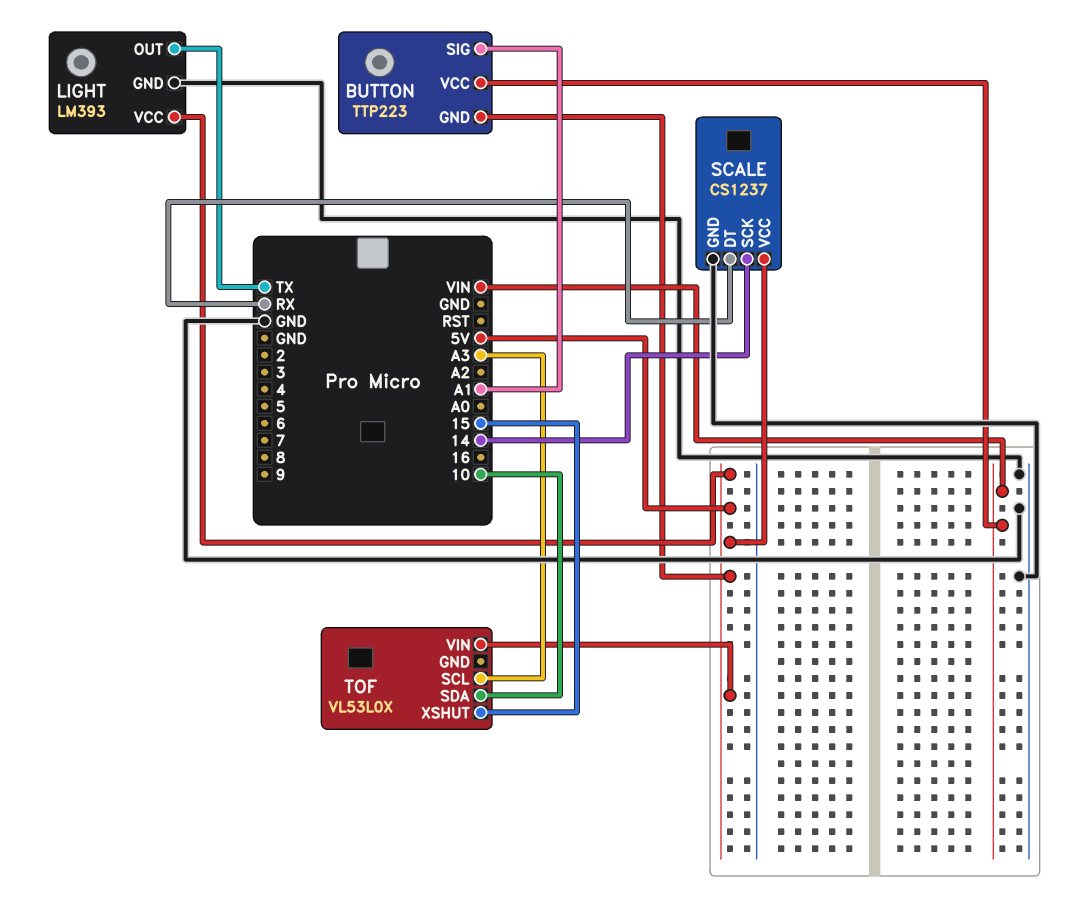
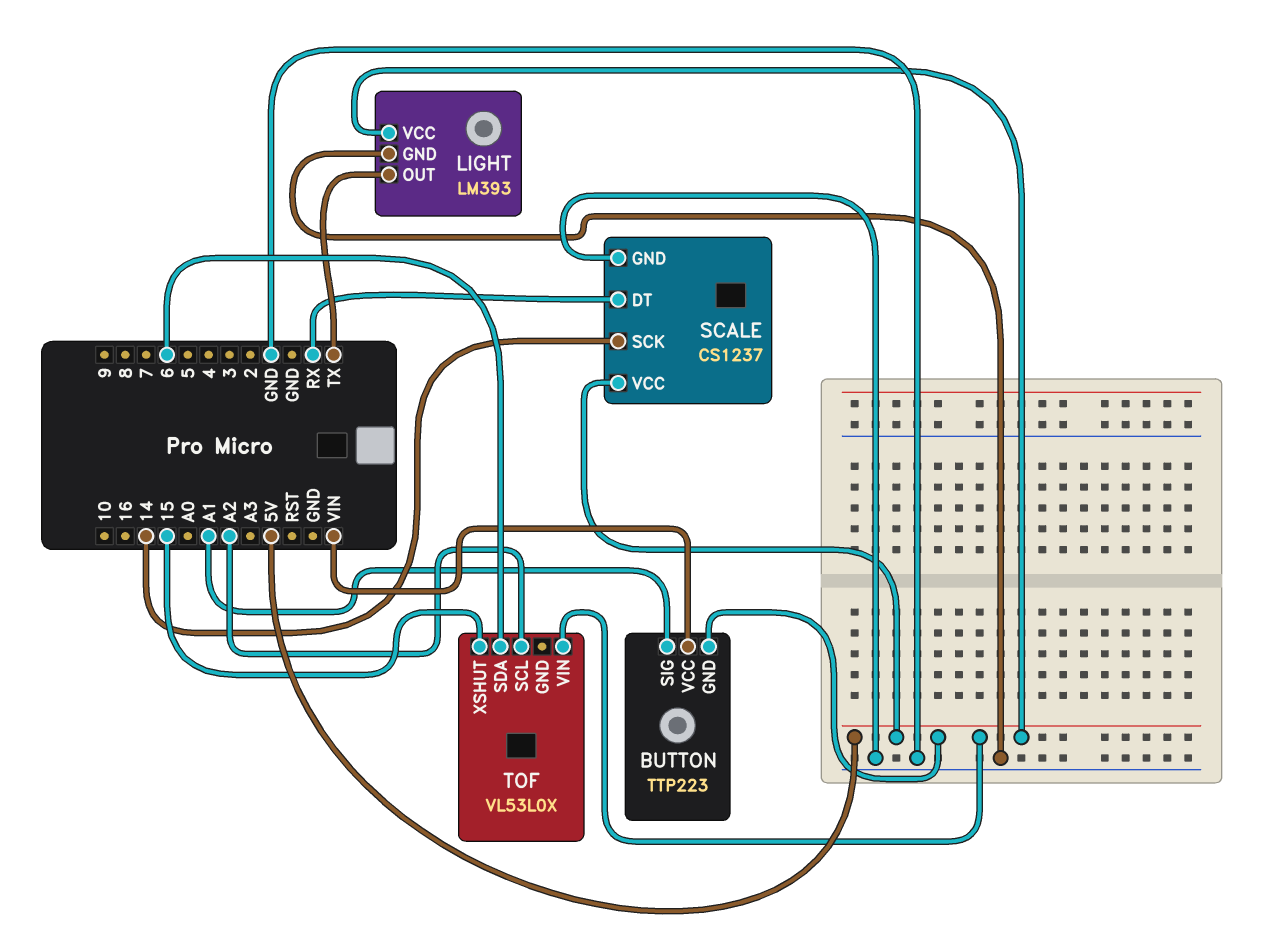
TOF pin SCL: A3 -> A2
TOF pin SDA: 10 -> 6

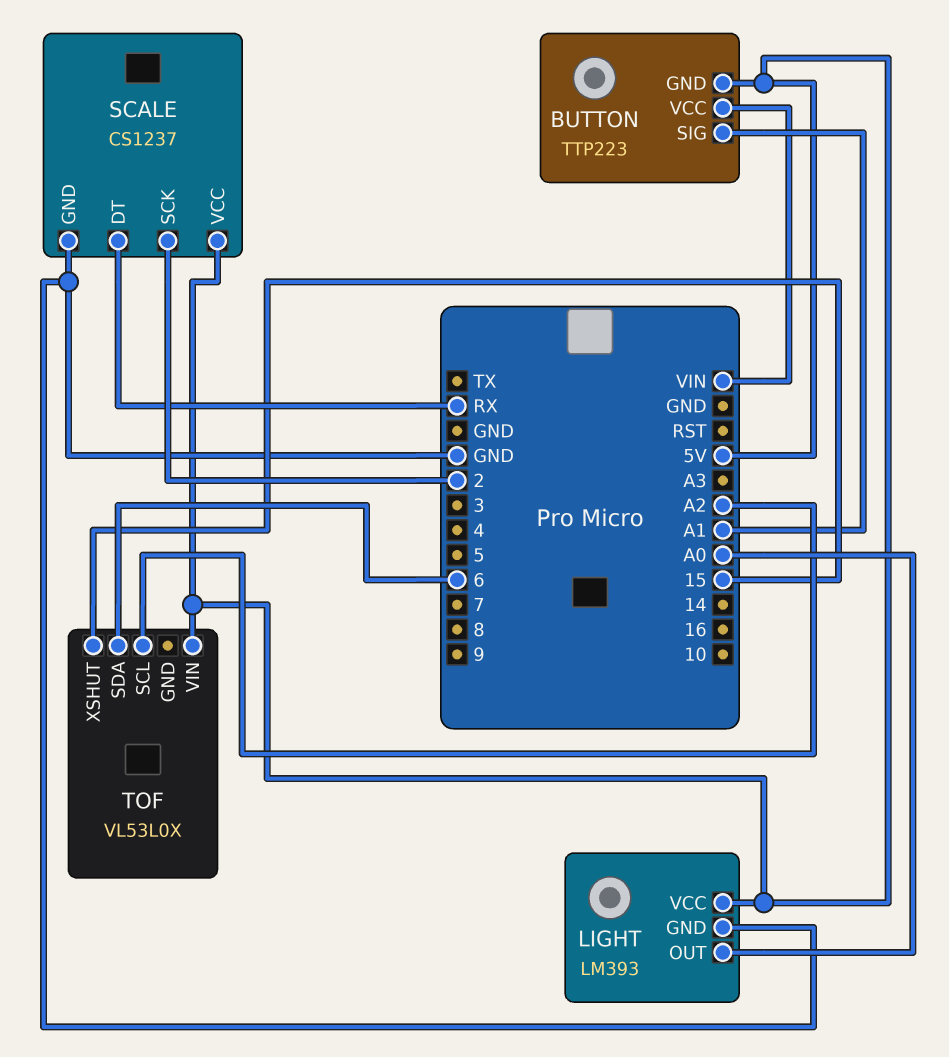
LIGHT pin OUT: TX -> A0
SCALE pin SCK: 14 -> 2

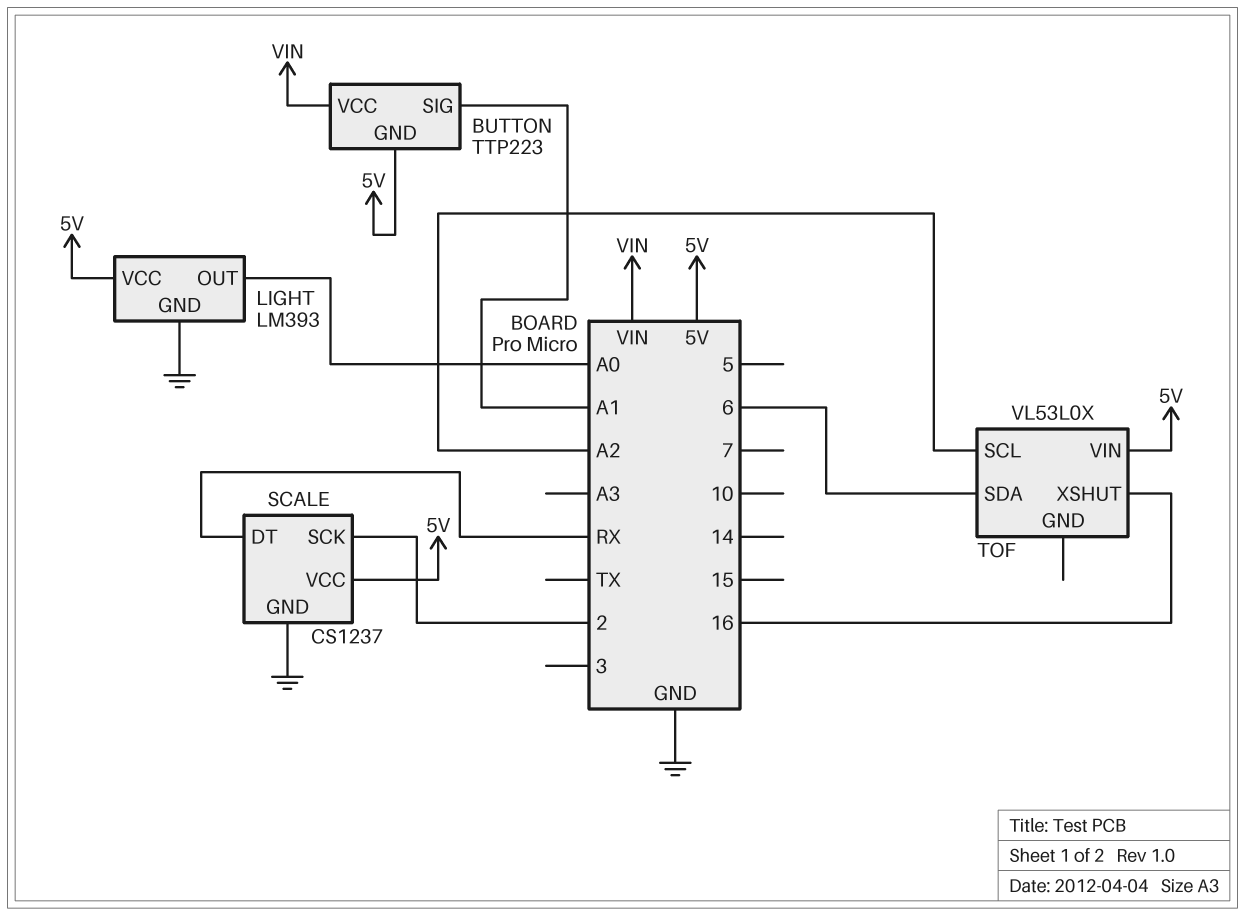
TOF pin XSHUT: 15 -> 16

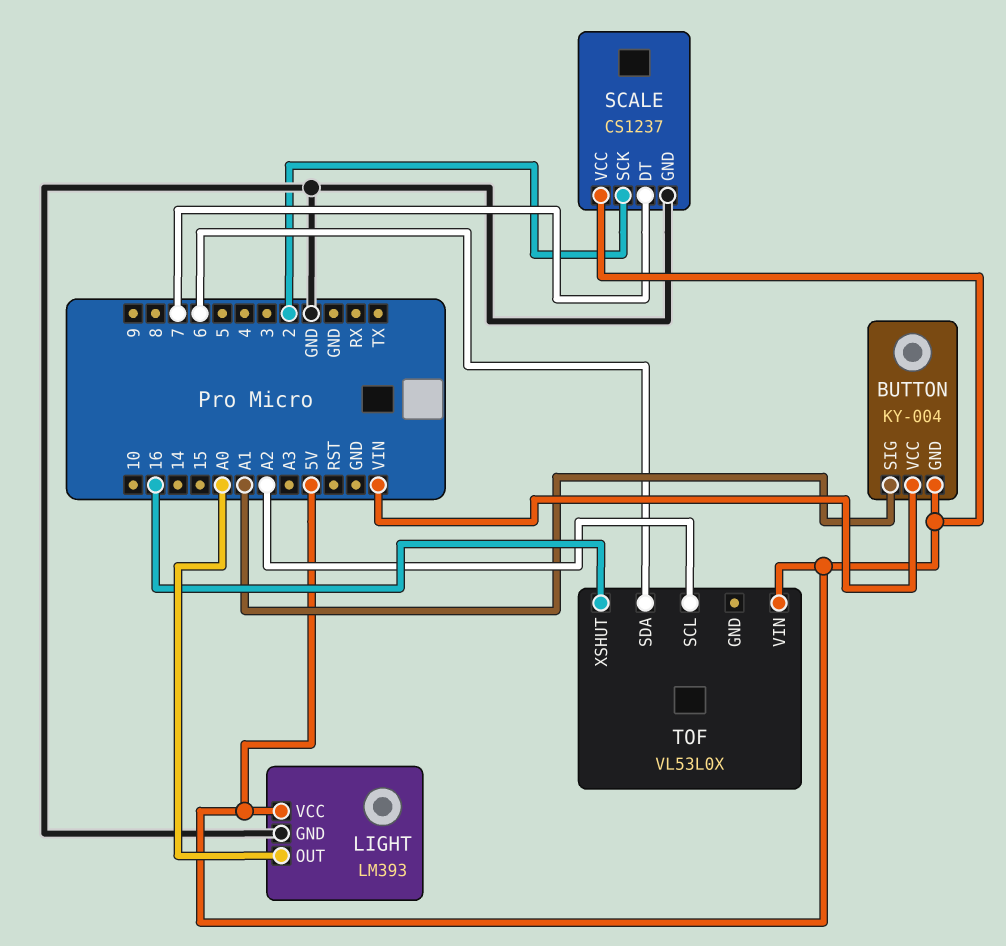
BUTTON: TTP223 -> KY-004
SCALE pin DT: RX -> 7

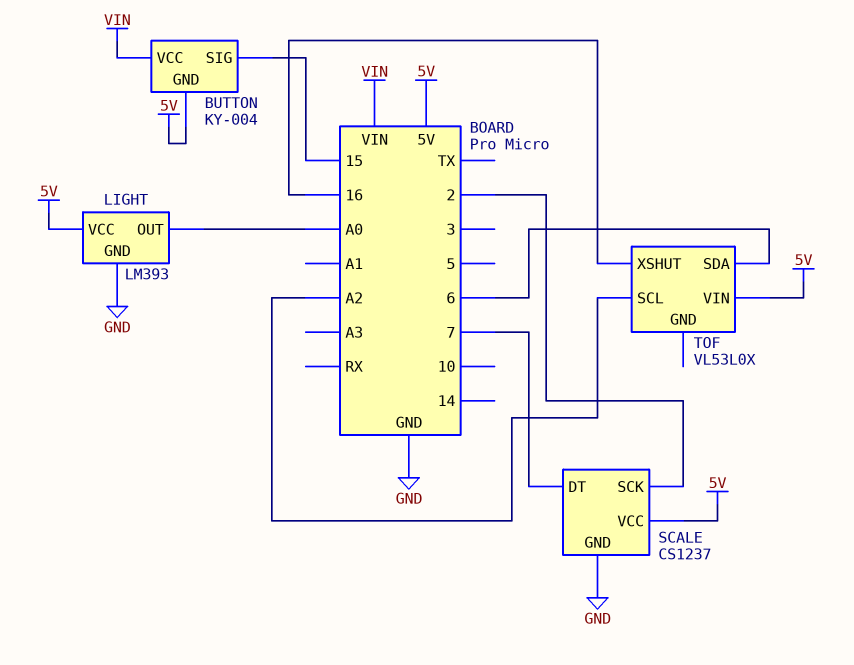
BUTTON pin SIG: A1 -> 15

